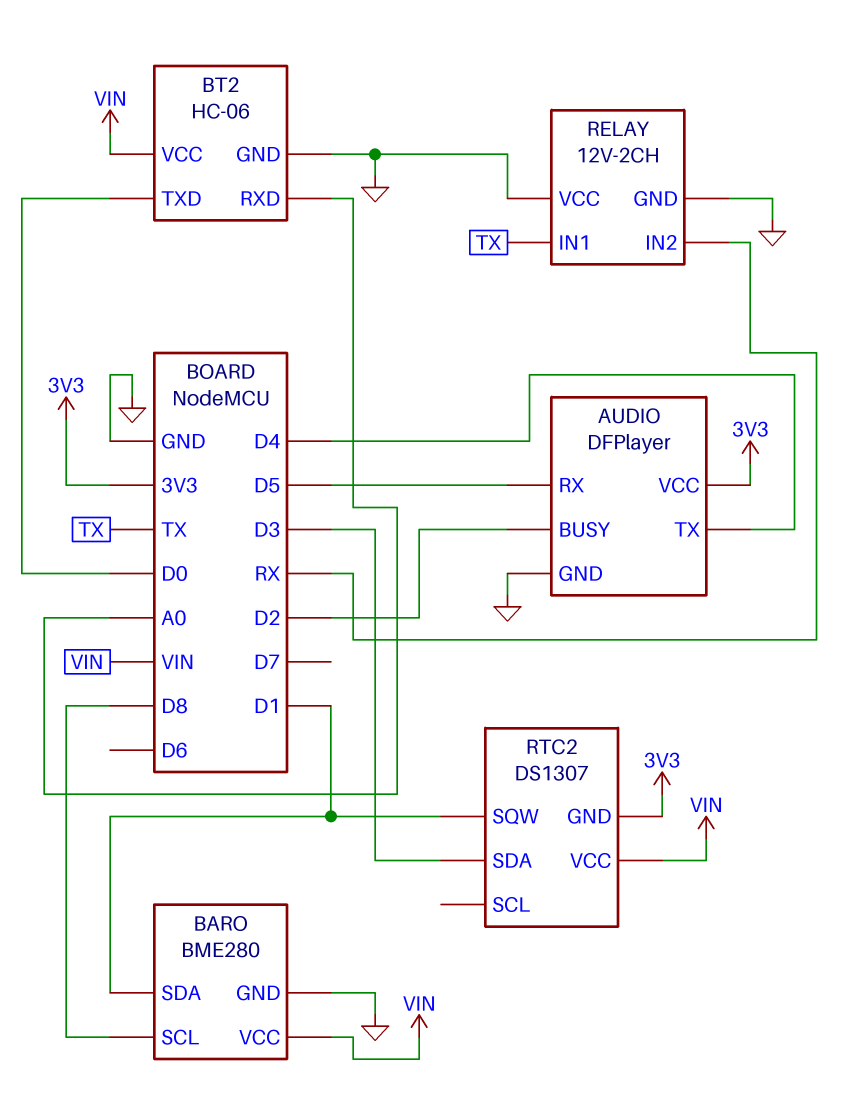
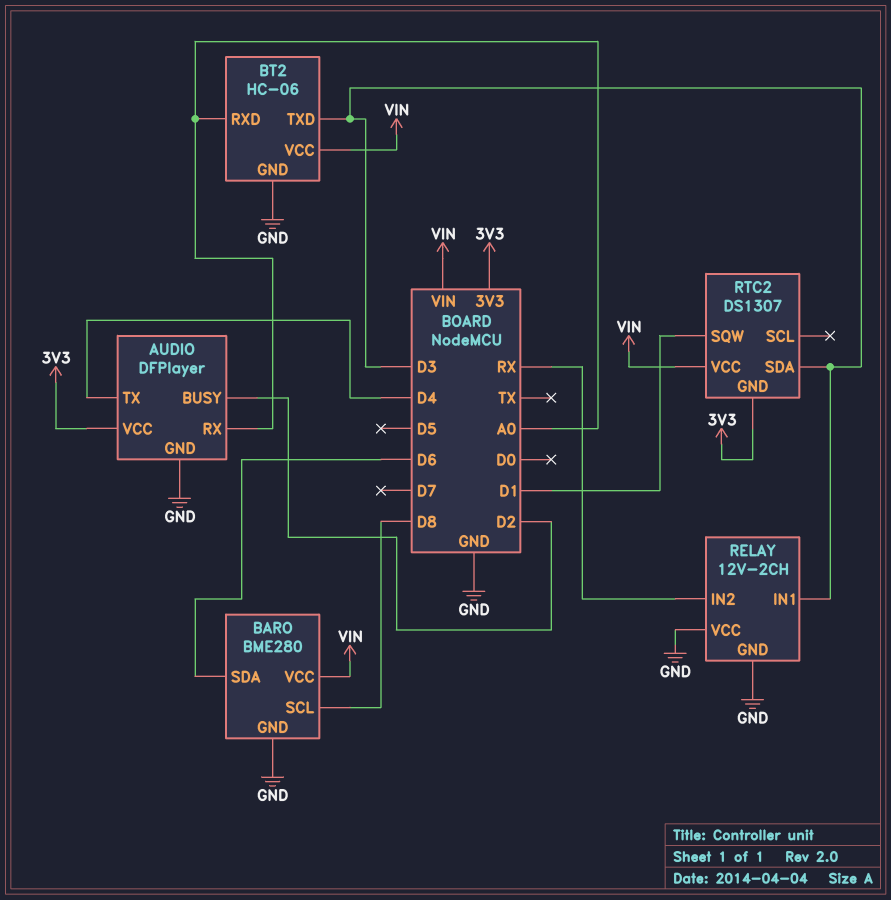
AUDIO pin RX: D5 -> A0
BARO pin SDA: D1 -> D6
BT2 pin TXD: D0 -> D3
RELAY pin IN1: TX -> D3

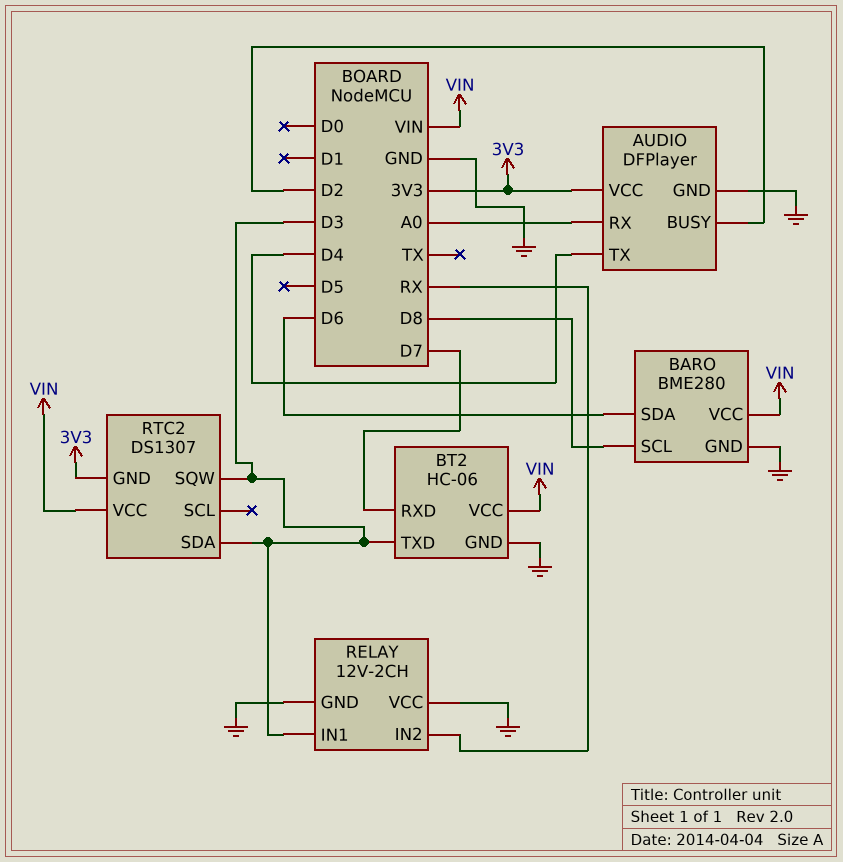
BT2 pin RXD: A0 -> D7
RTC2 pin SQW: D1 -> D3

